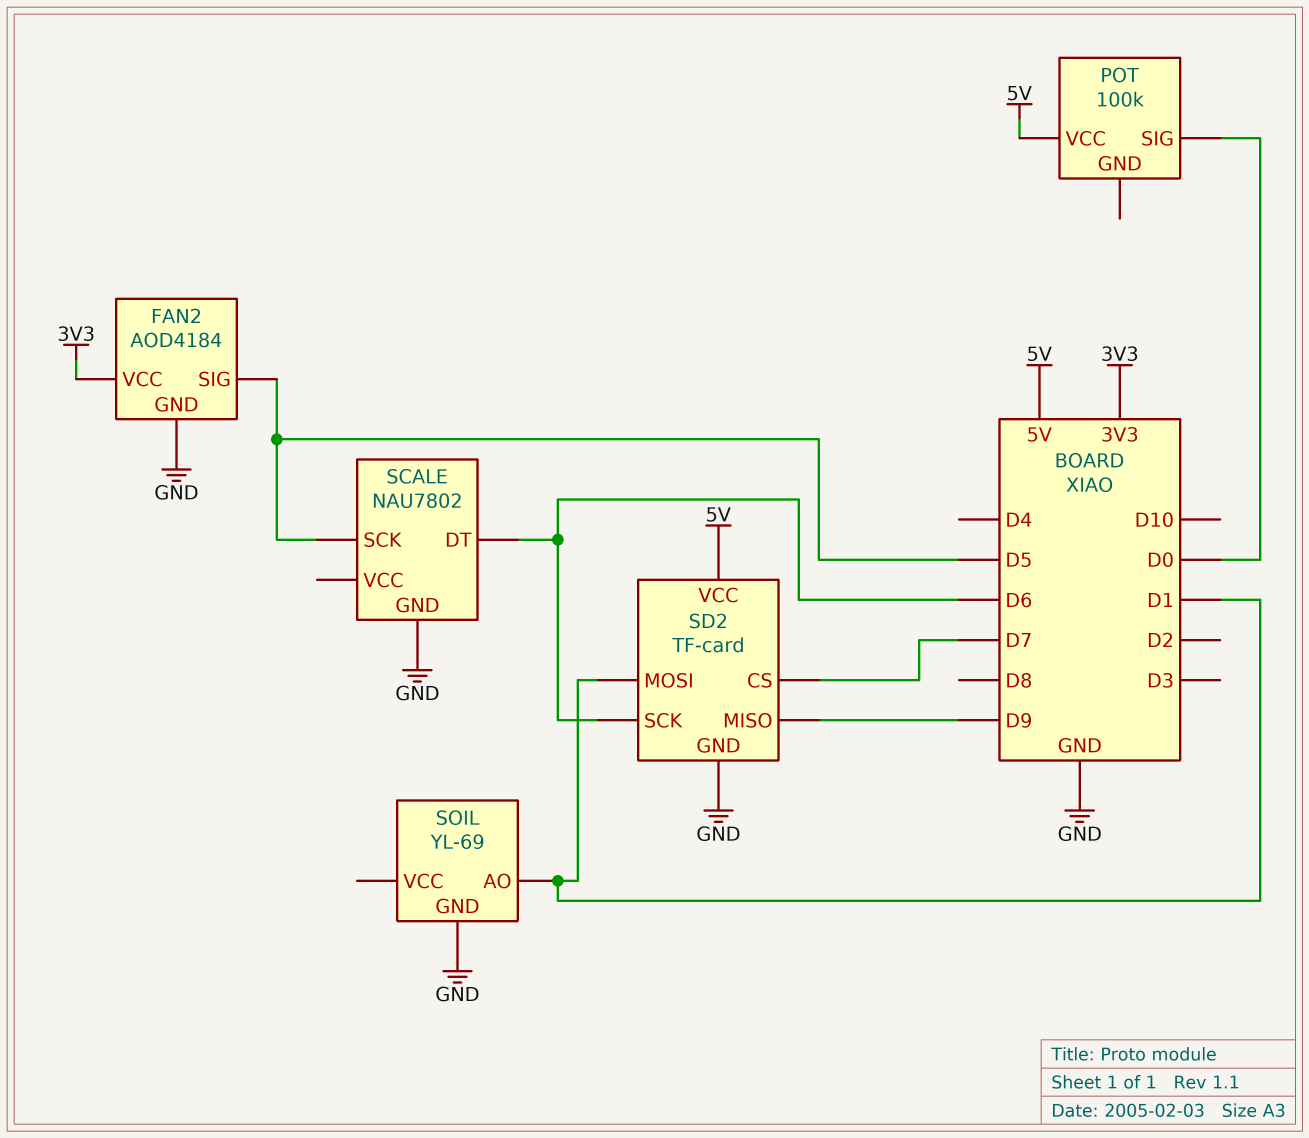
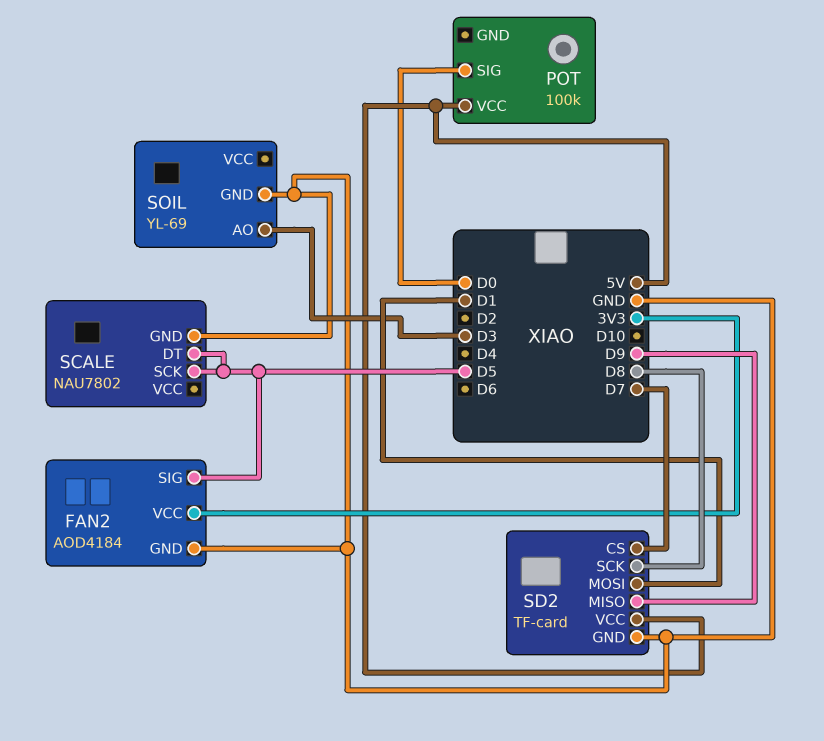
SCALE pin DT: D6 -> D5
SD2 pin SCK: D6 -> D8
SOIL pin AO: D1 -> D3

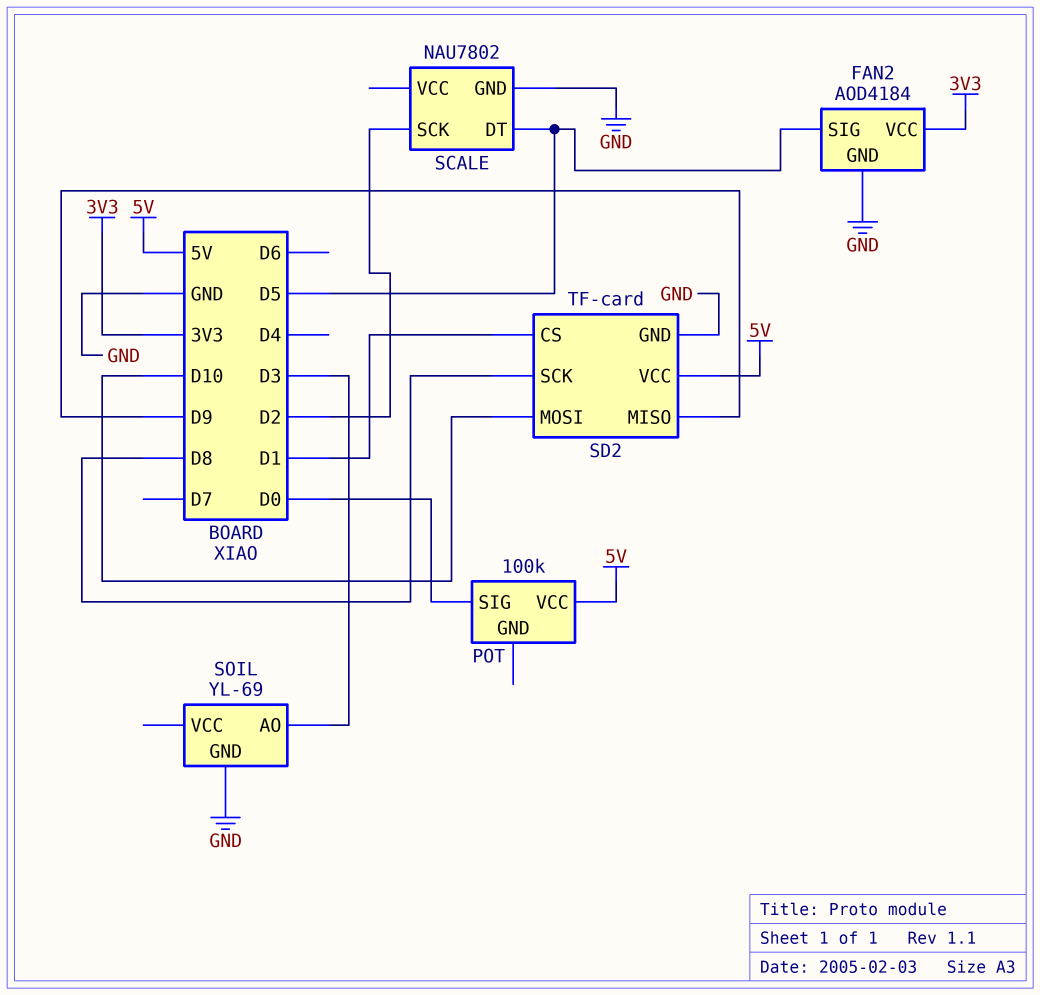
SCALE pin SCK: D5 -> D2
SD2 pin CS: D7 -> D1
SD2 pin MOSI: D1 -> D10

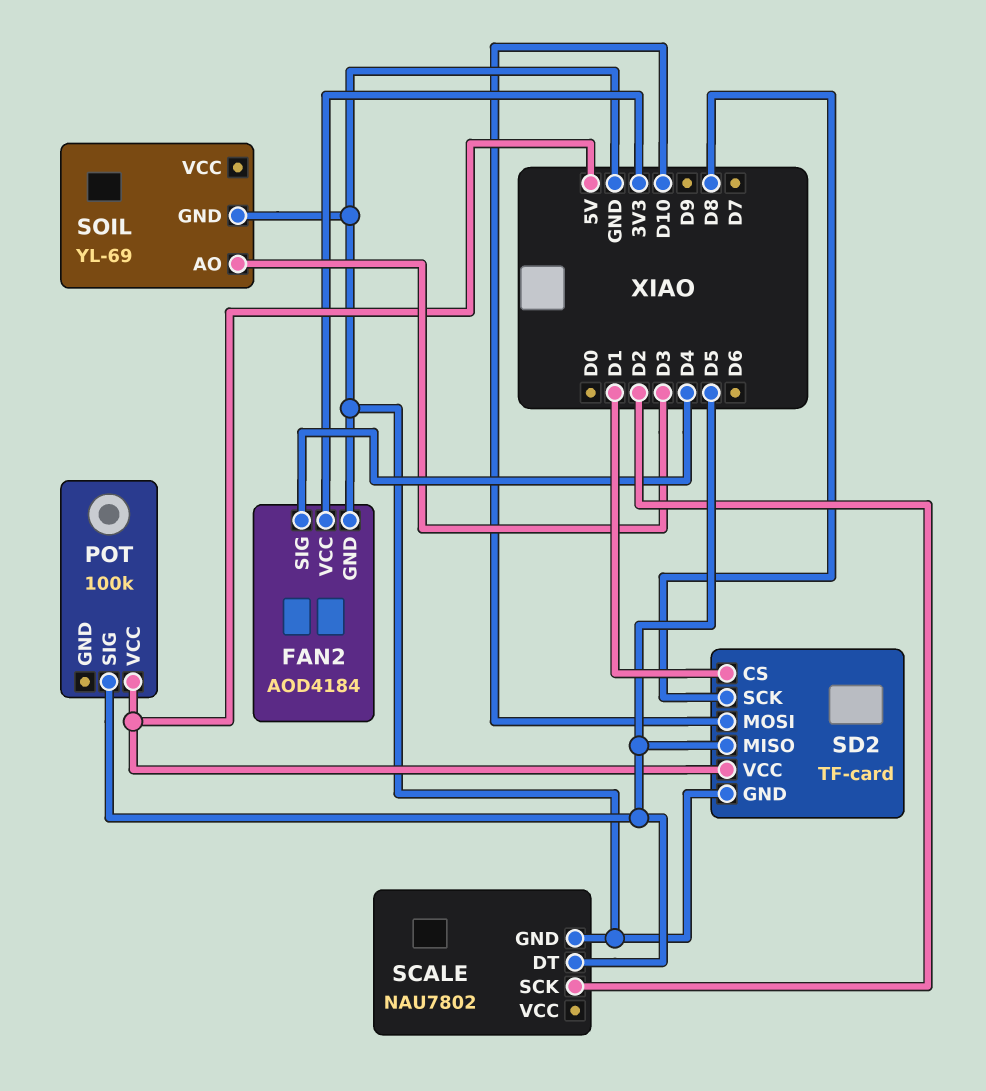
FAN2 pin SIG: D5 -> D4
POT pin SIG: D0 -> D5
SD2 pin MISO: D9 -> D5

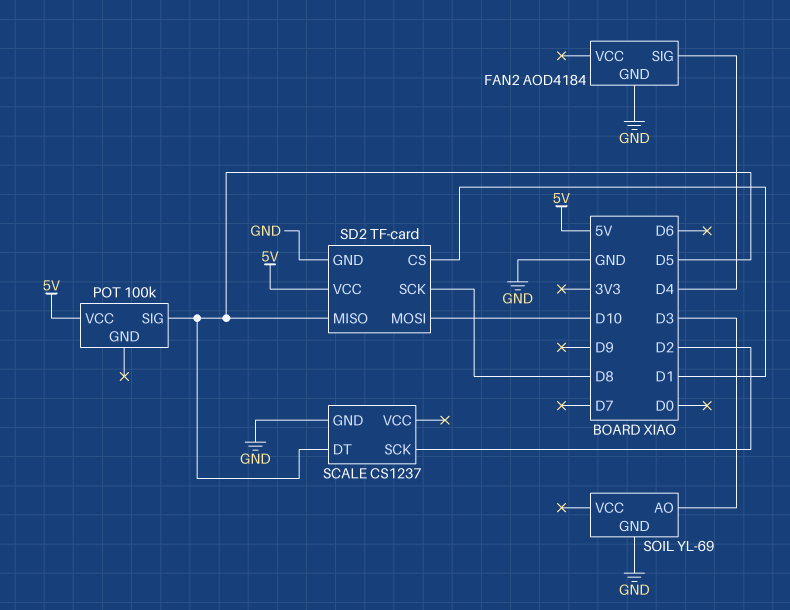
FAN2 pin VCC: 3V3 -> none
SCALE: NAU7802 -> CS1237

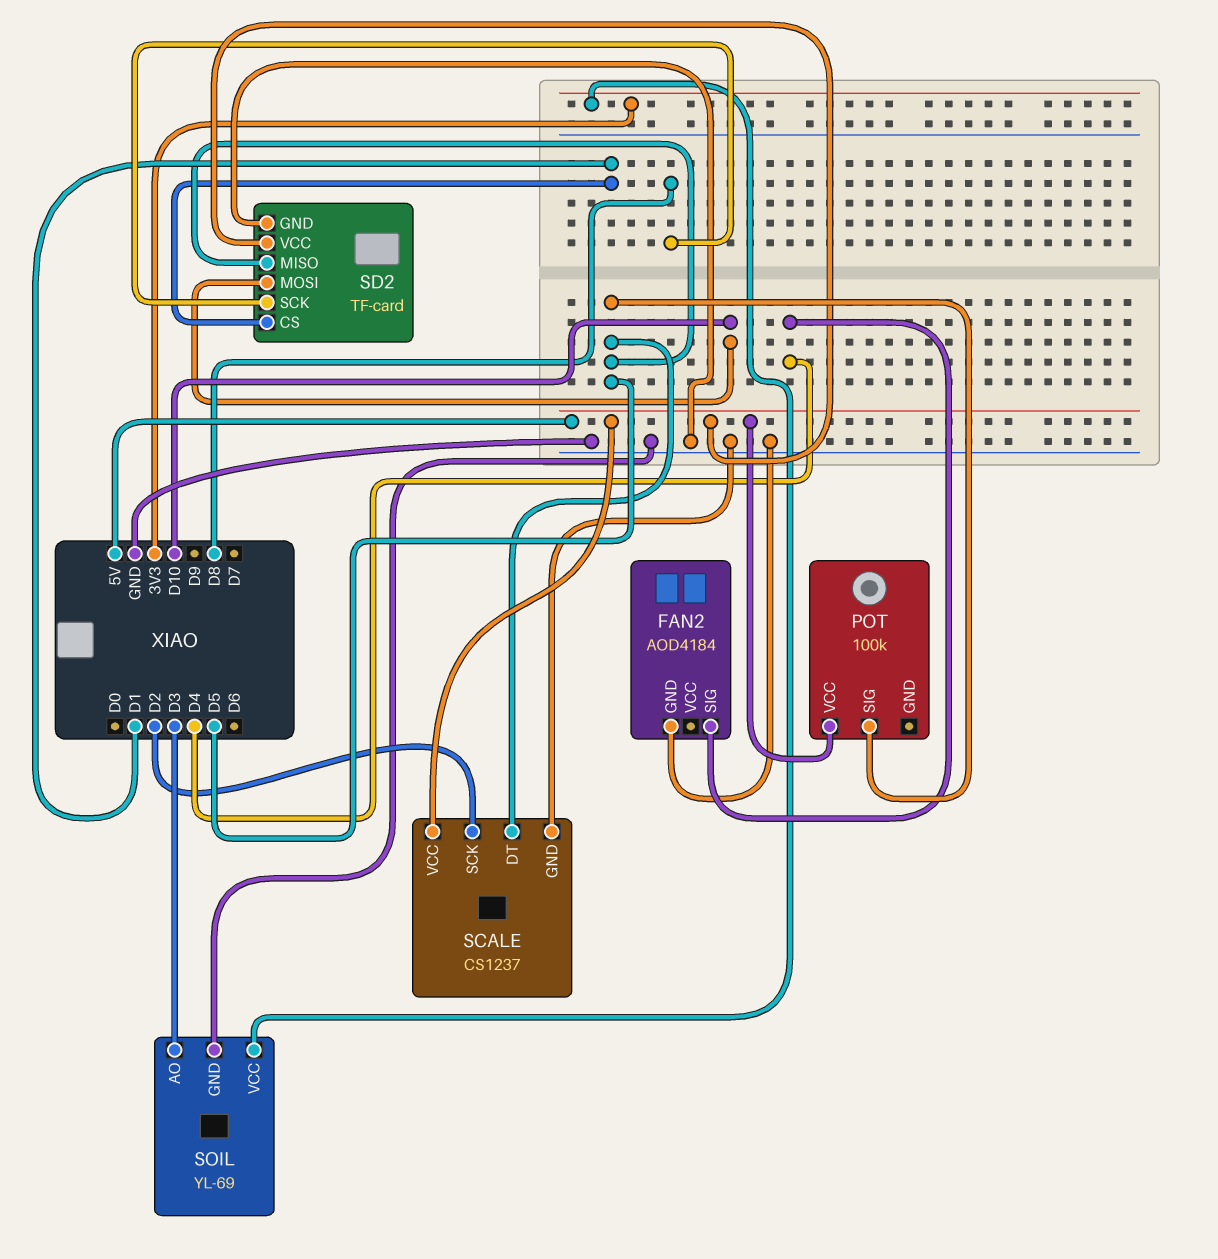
SCALE pin VCC: none -> 5V
SOIL pin VCC: none -> 3V3

